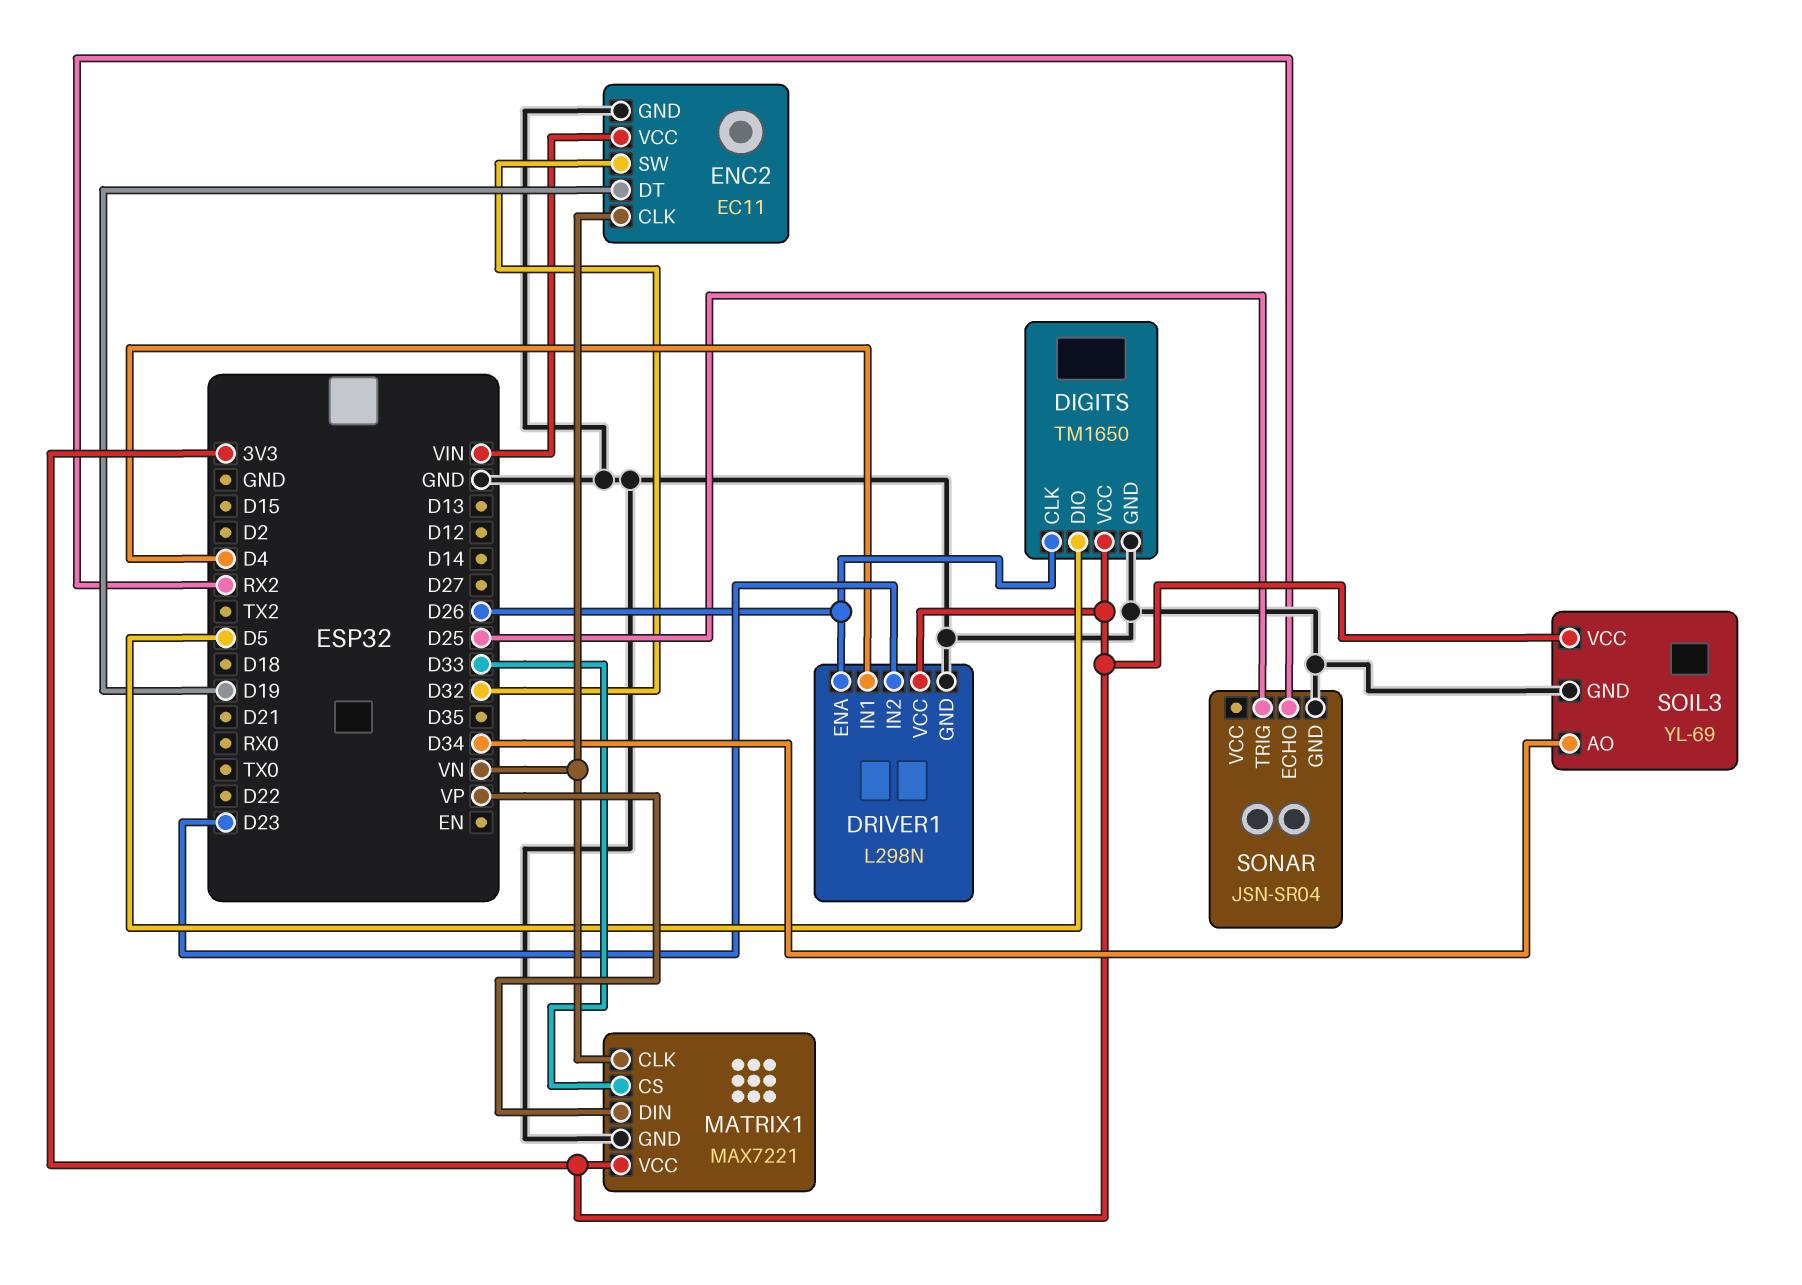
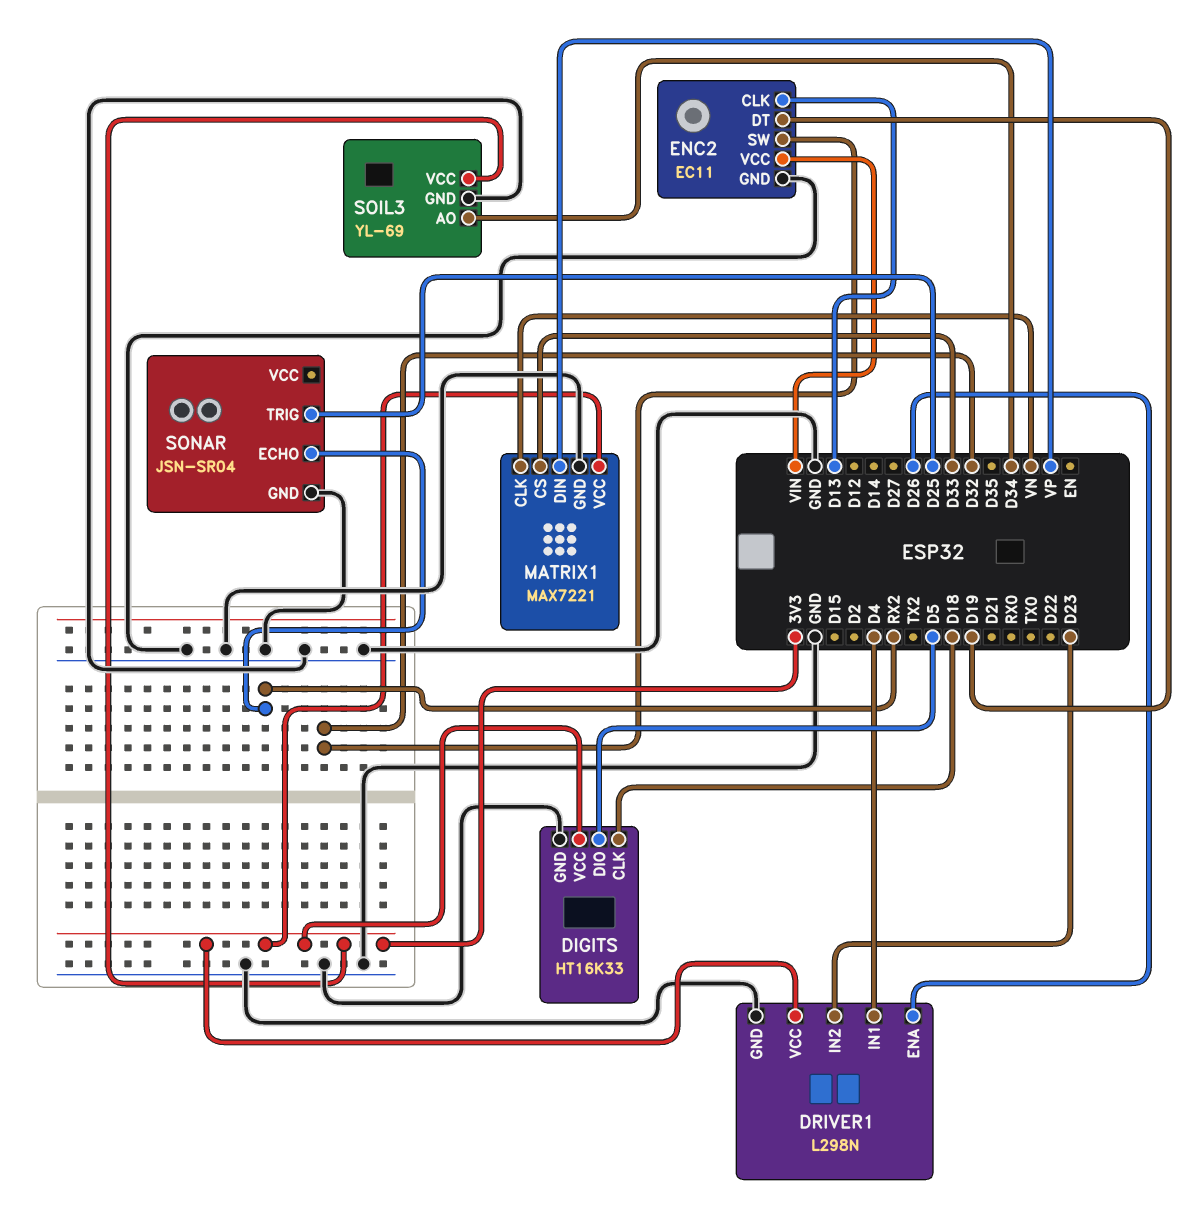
DIGITS: TM1650 -> HT16K33
DIGITS pin CLK: D26 -> D18
ENC2 pin CLK: VN -> D13

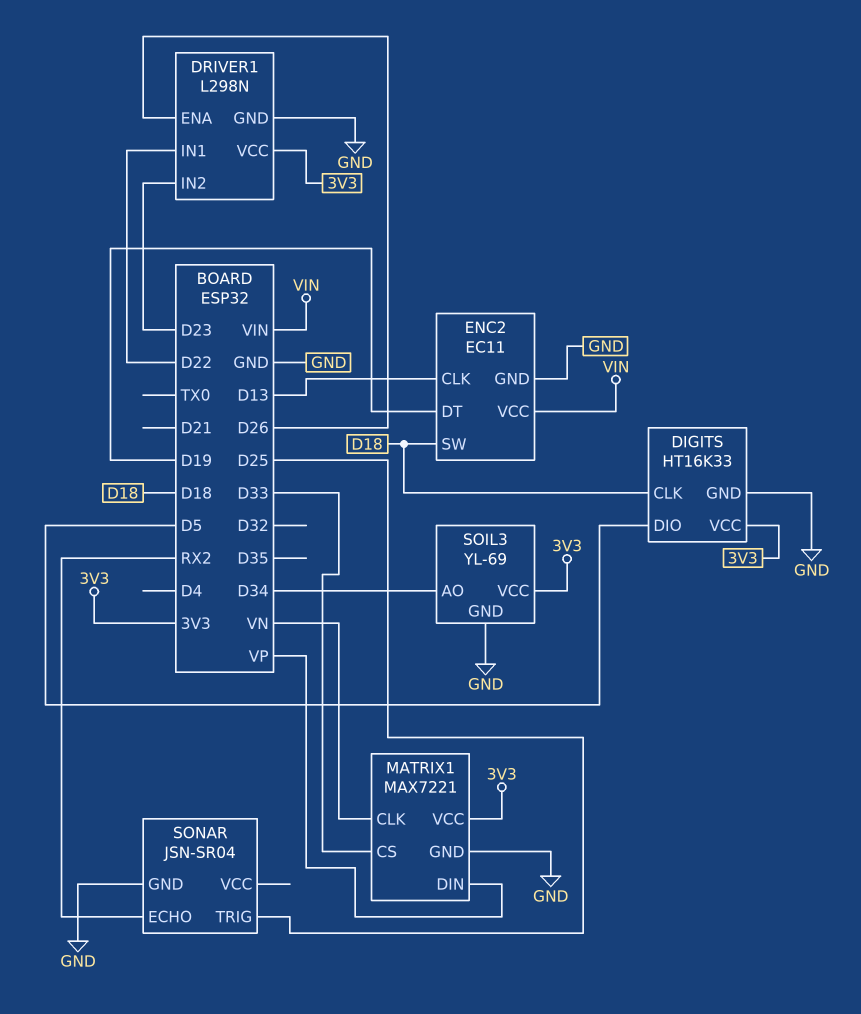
DRIVER1 pin IN1: D4 -> D22
ENC2 pin SW: D32 -> D18

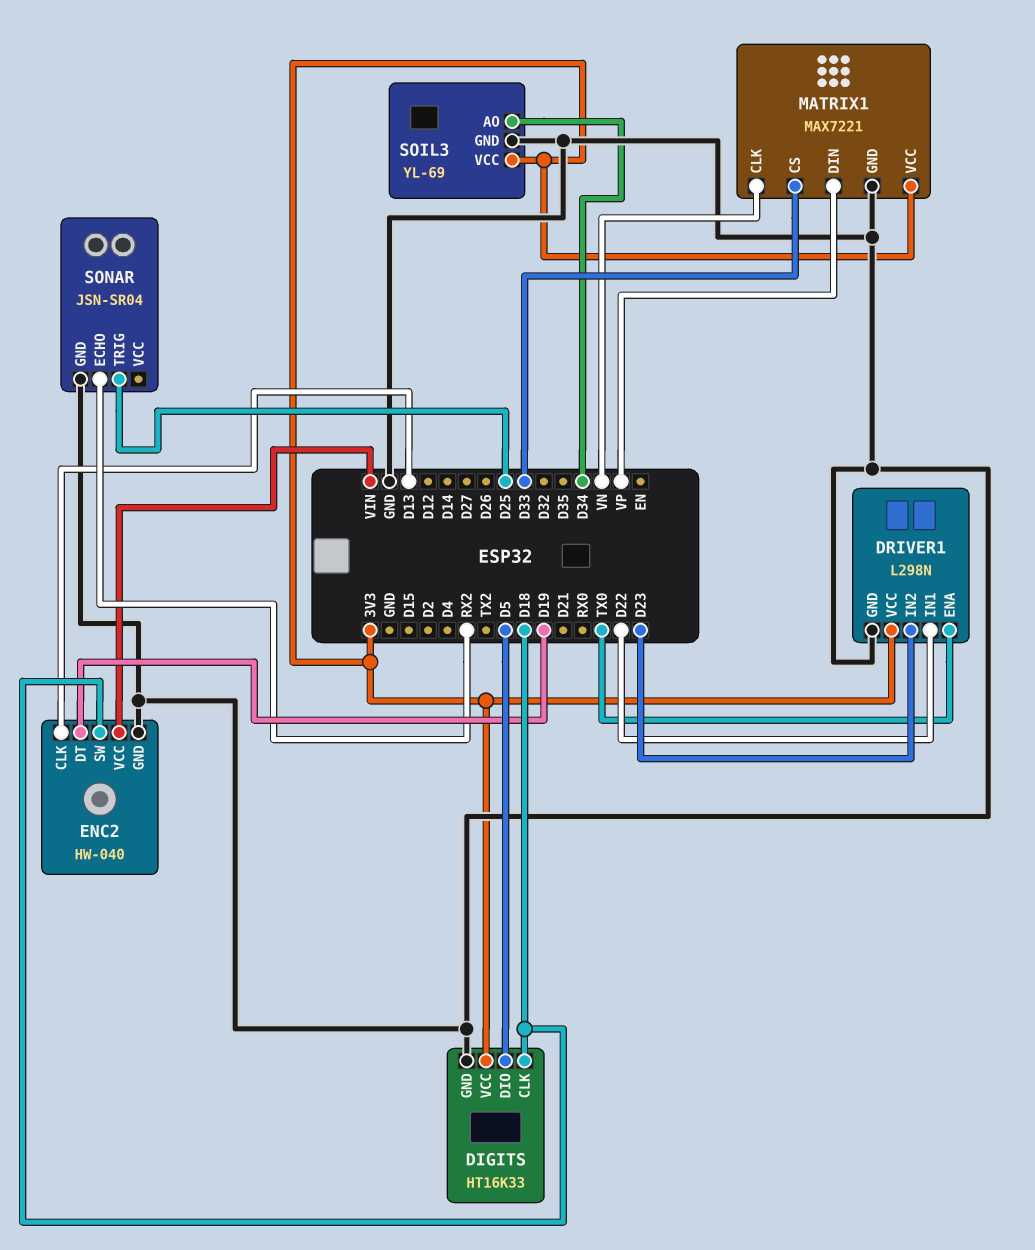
DRIVER1 pin ENA: D26 -> TX0
ENC2: EC11 -> HW-040

